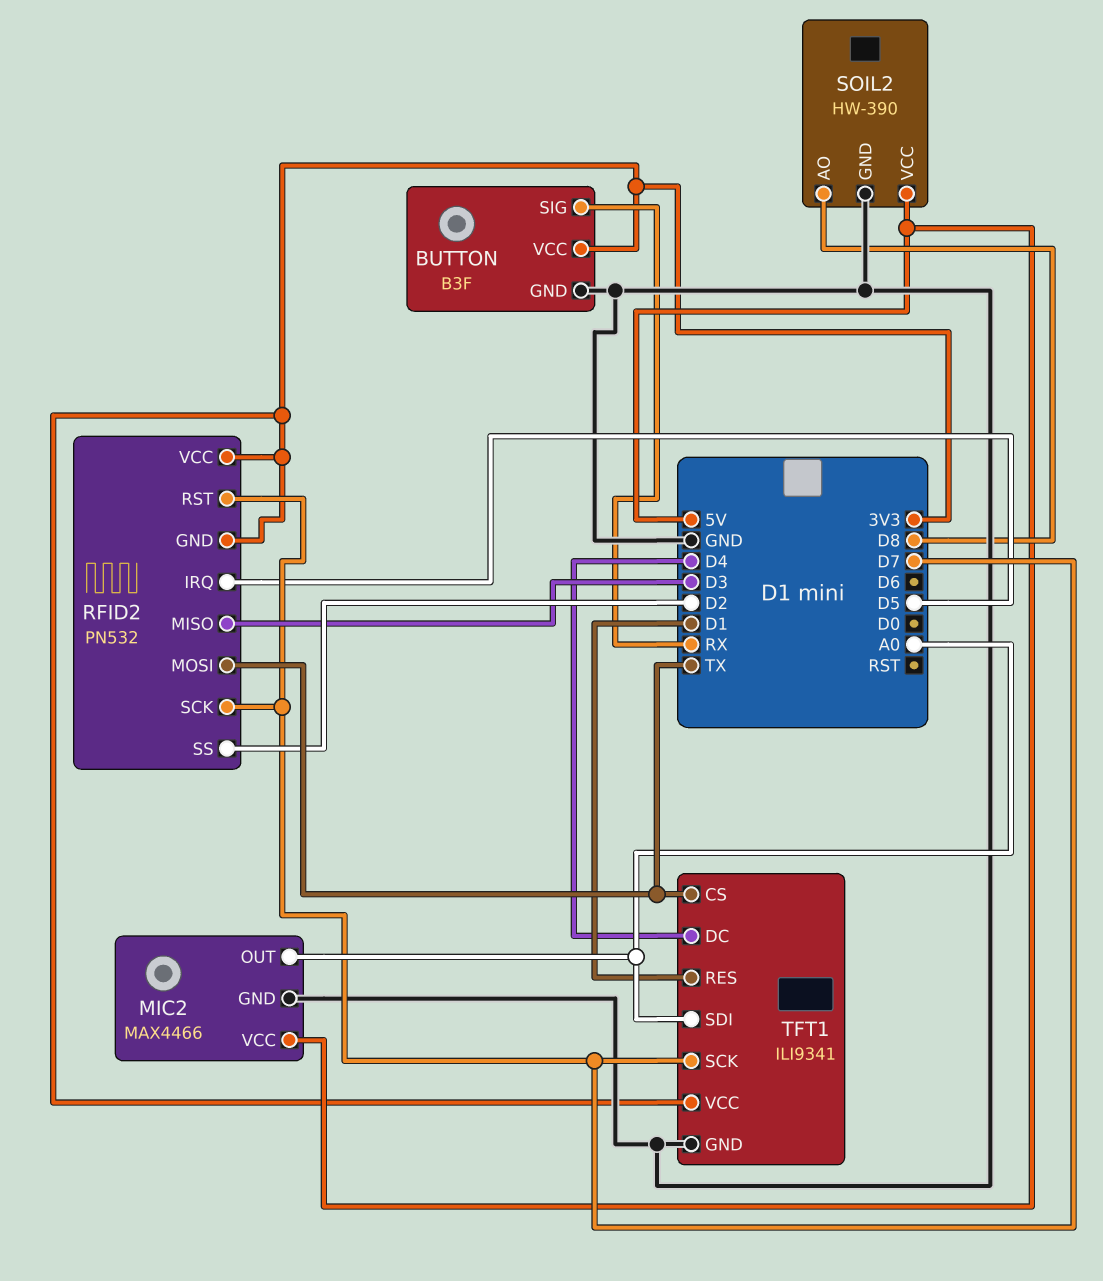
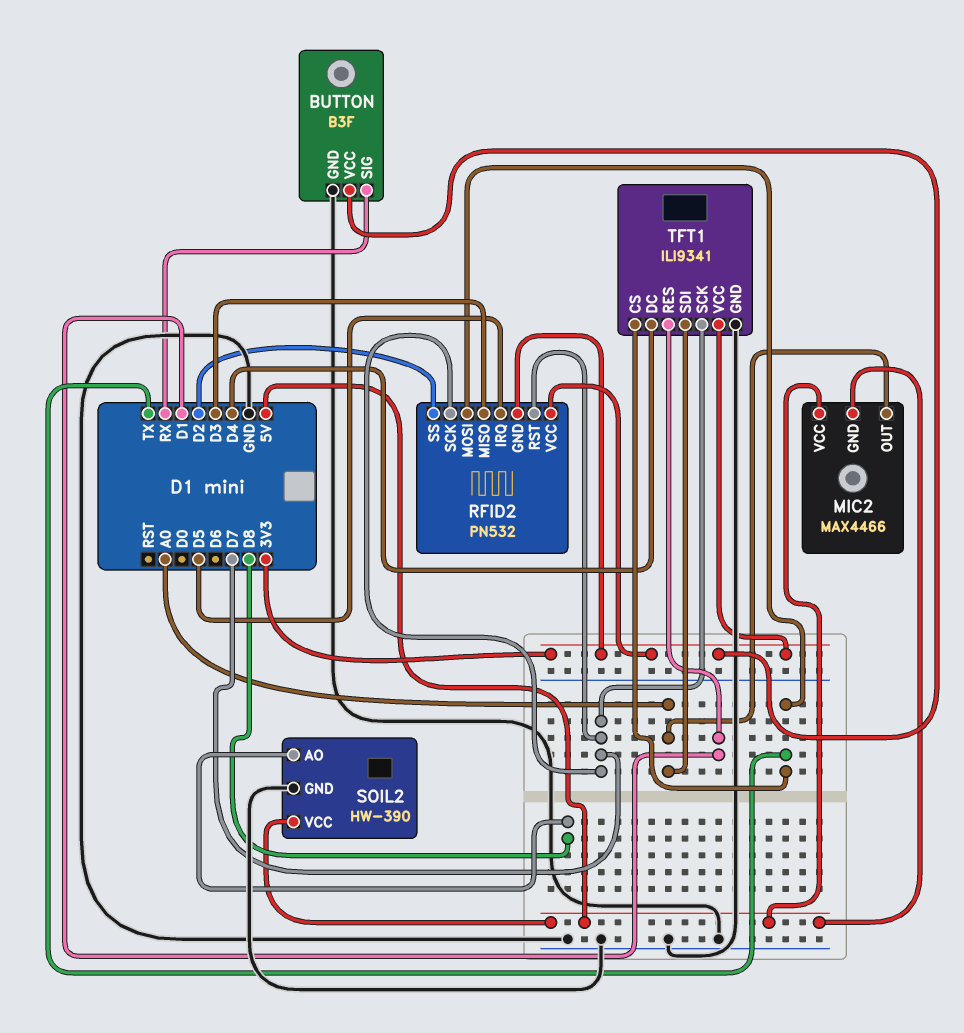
MIC2 pin GND: GND -> 5V

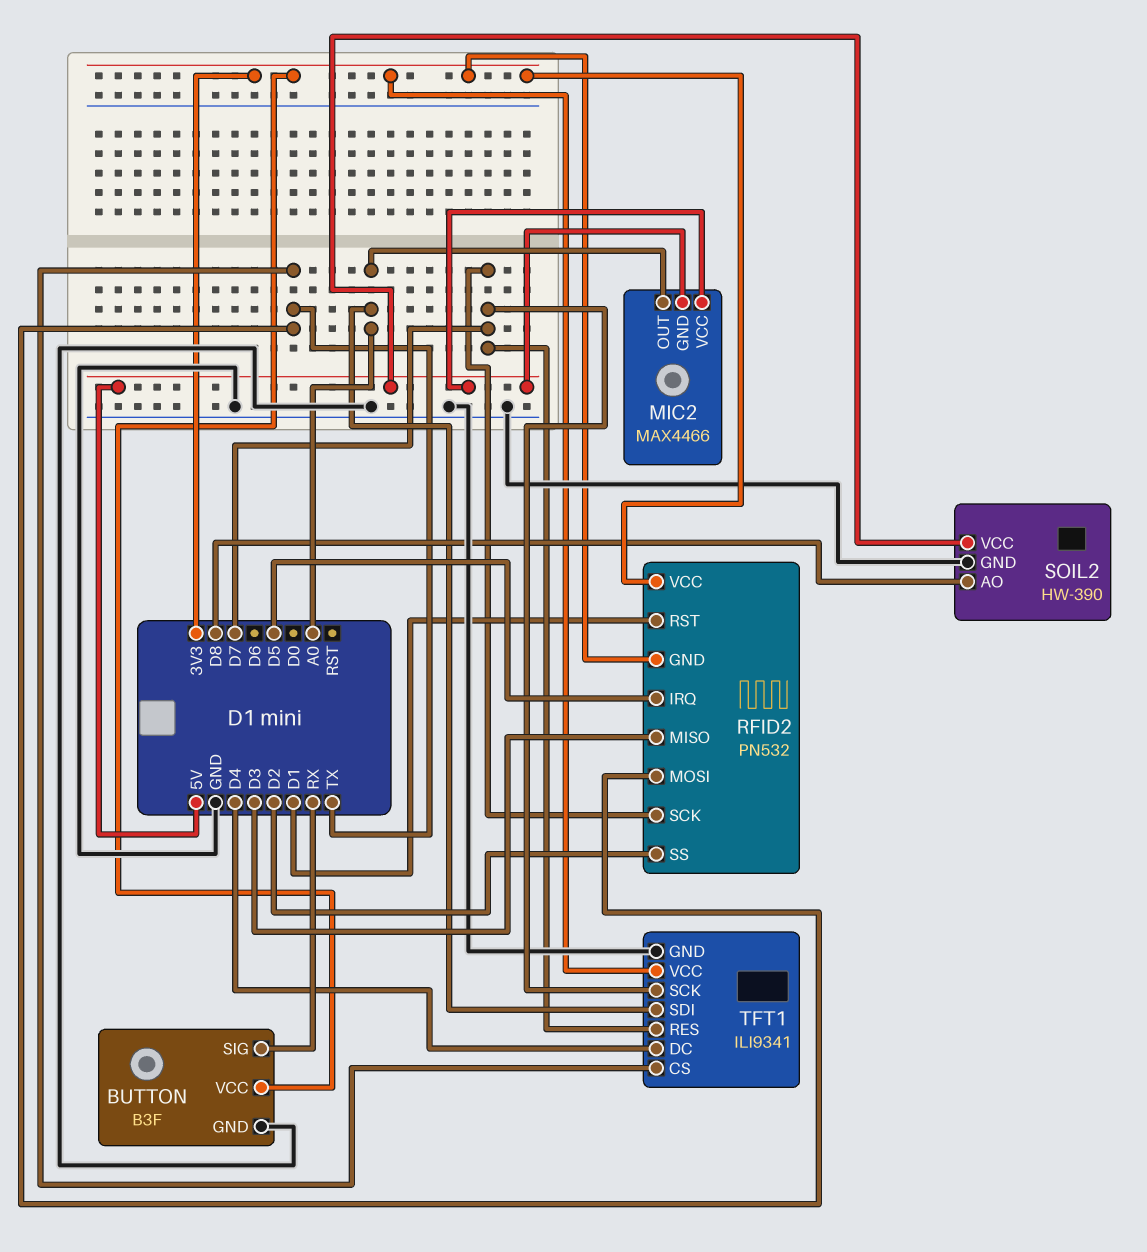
RFID2 pin RST: D7 -> D1
TFT1 pin RES: D1 -> D7

